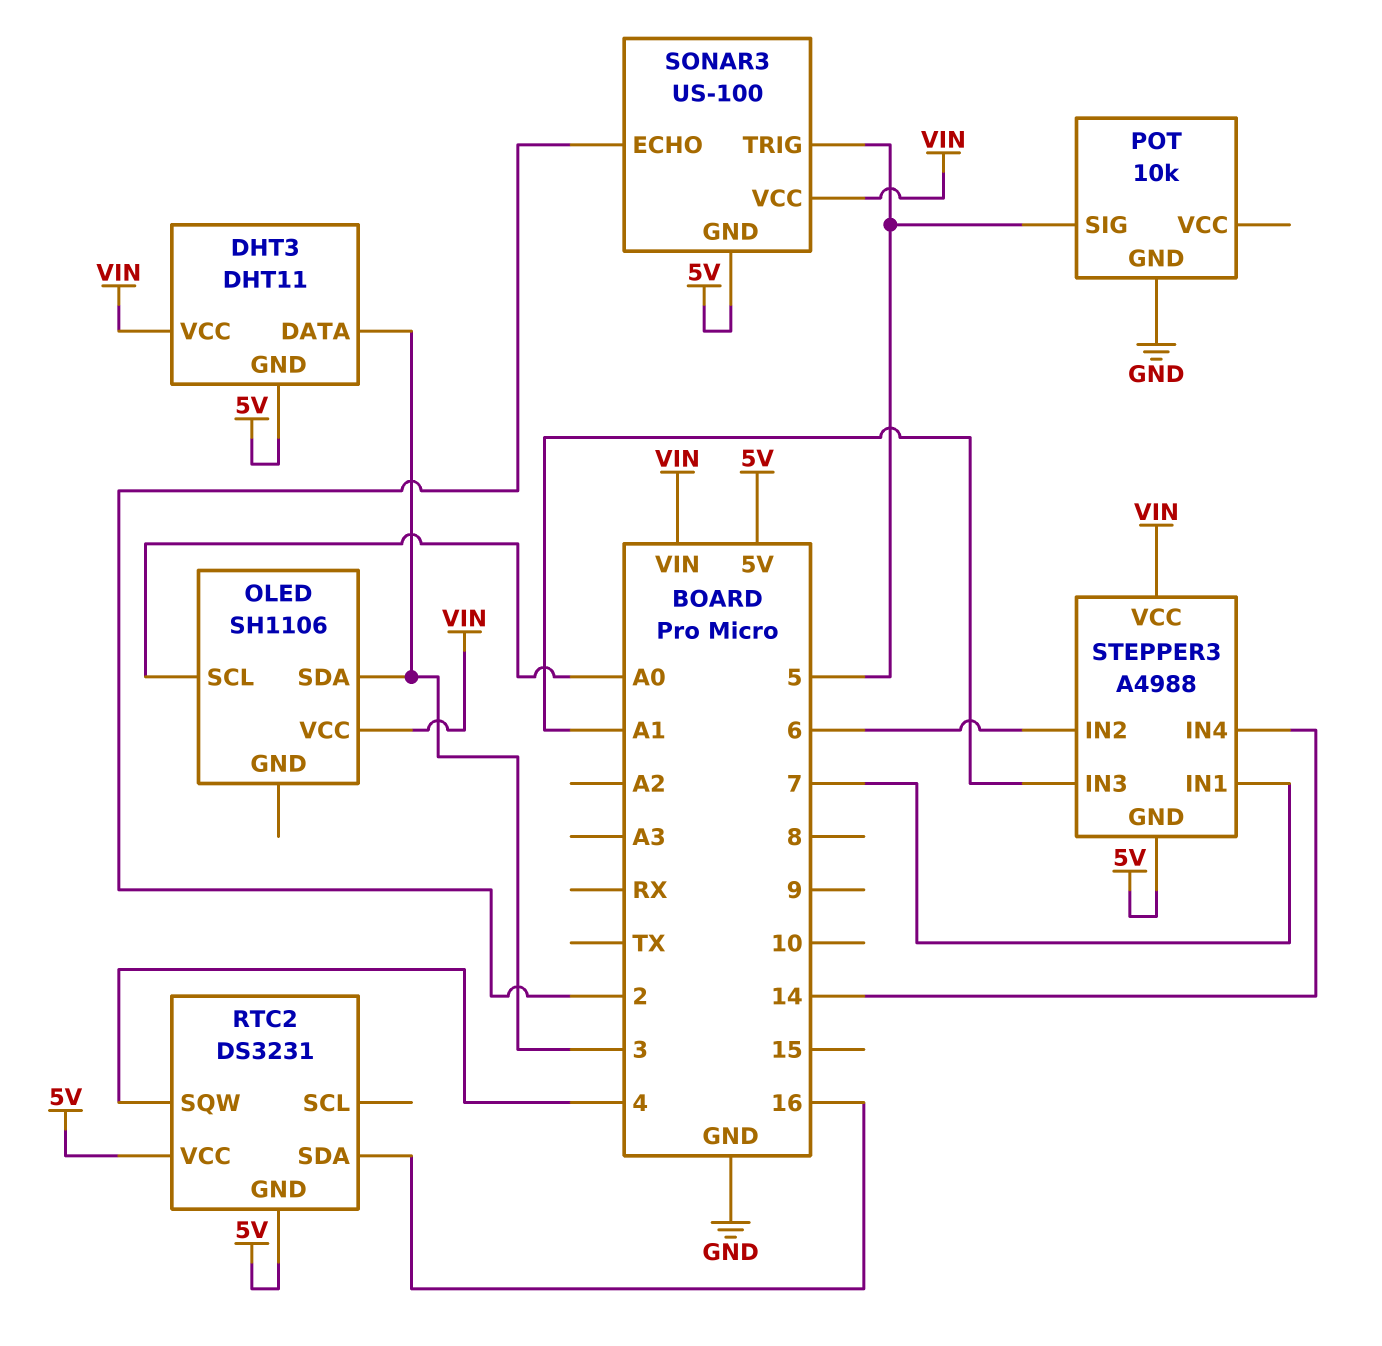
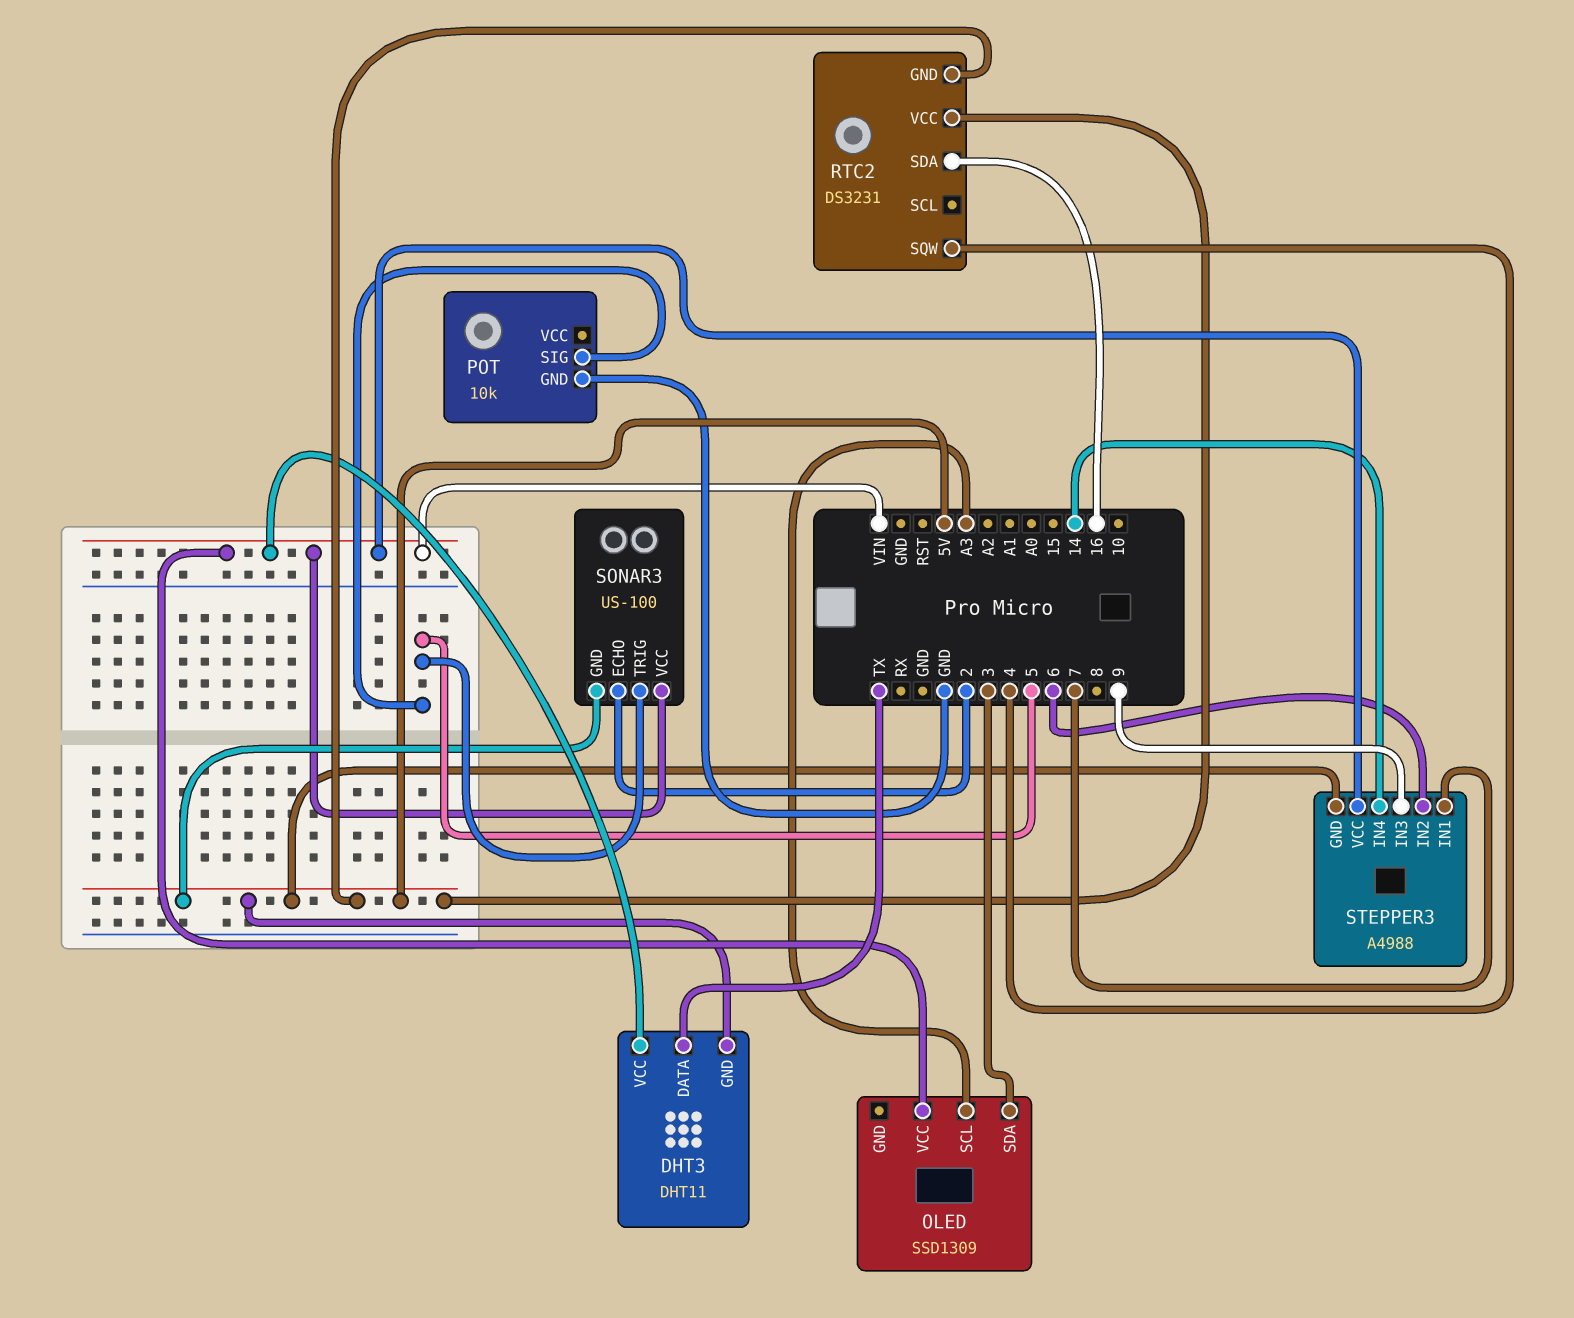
DHT3 pin DATA: 3 -> TX
OLED: SH1106 -> SSD1309
OLED pin SCL: A0 -> A3
STEPPER3 pin IN3: A1 -> 9

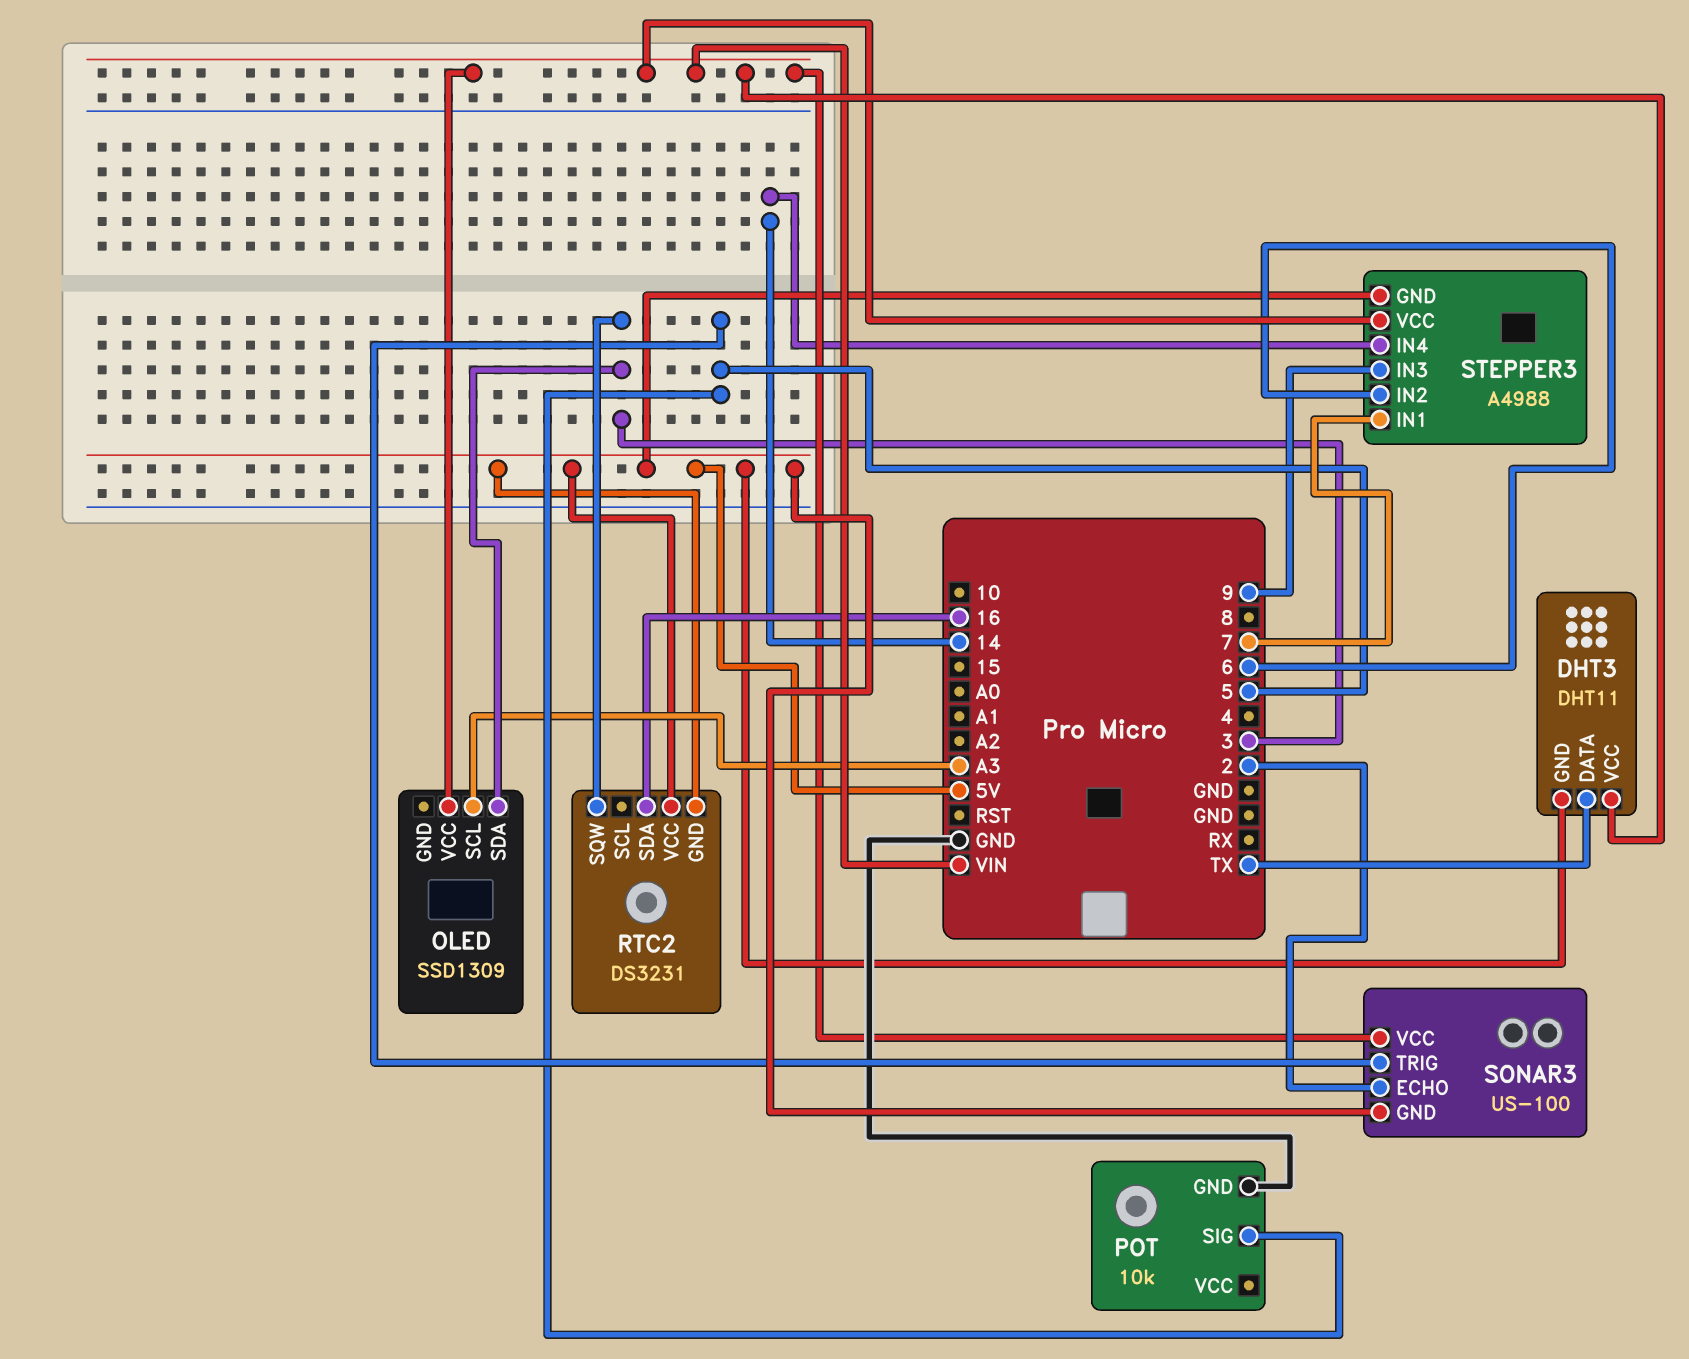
RTC2 pin SQW: 4 -> 3

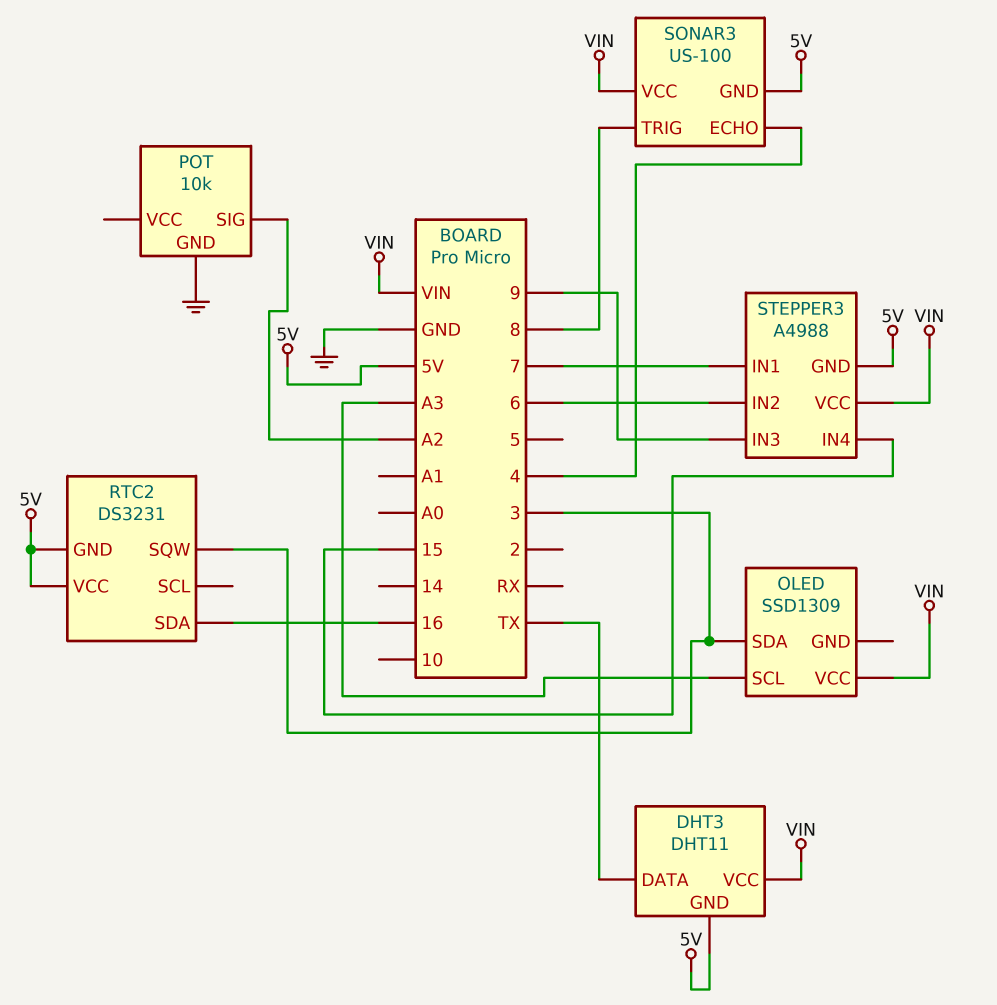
POT pin SIG: 5 -> A2
SONAR3 pin ECHO: 2 -> 4
SONAR3 pin TRIG: 5 -> 8
STEPPER3 pin IN4: 14 -> 15

